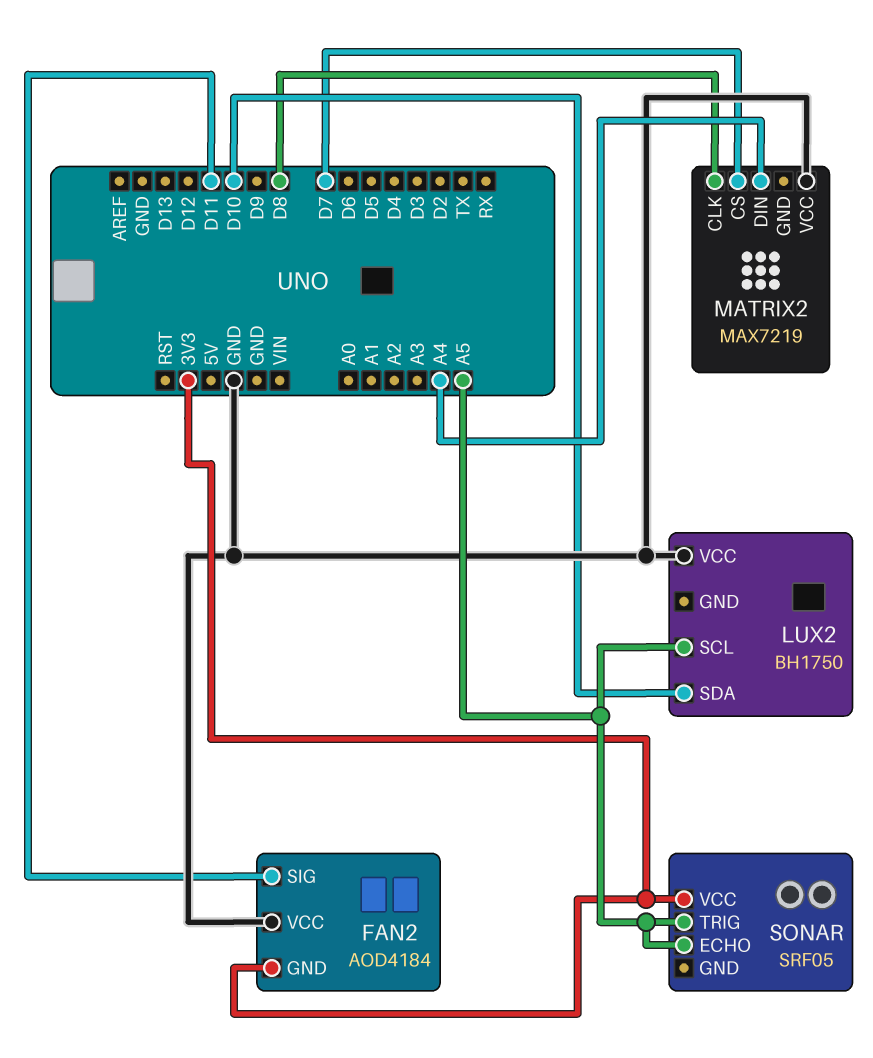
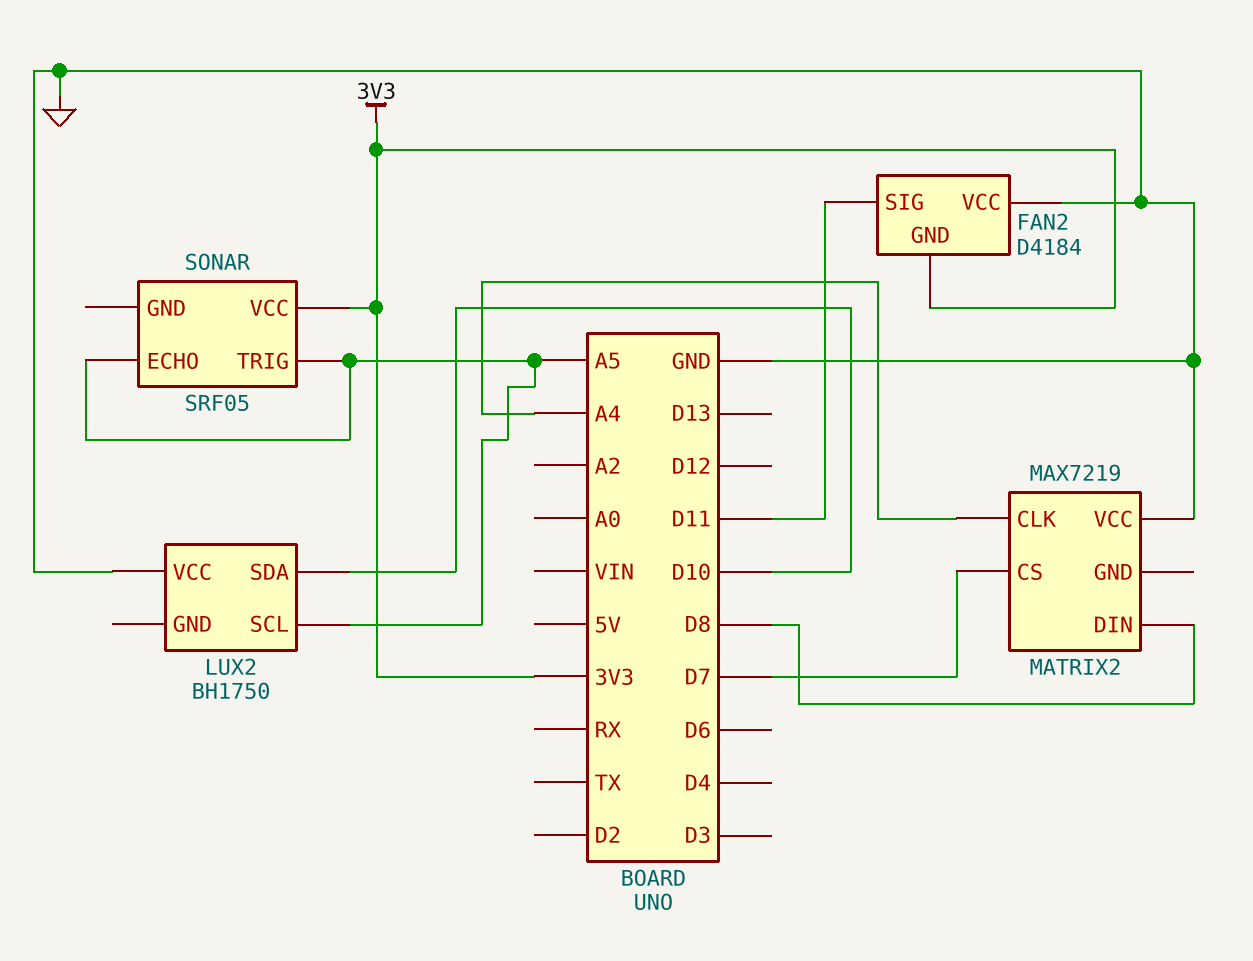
FAN2: AOD4184 -> D4184
MATRIX2 pin CLK: D8 -> A4
MATRIX2 pin DIN: A4 -> D8

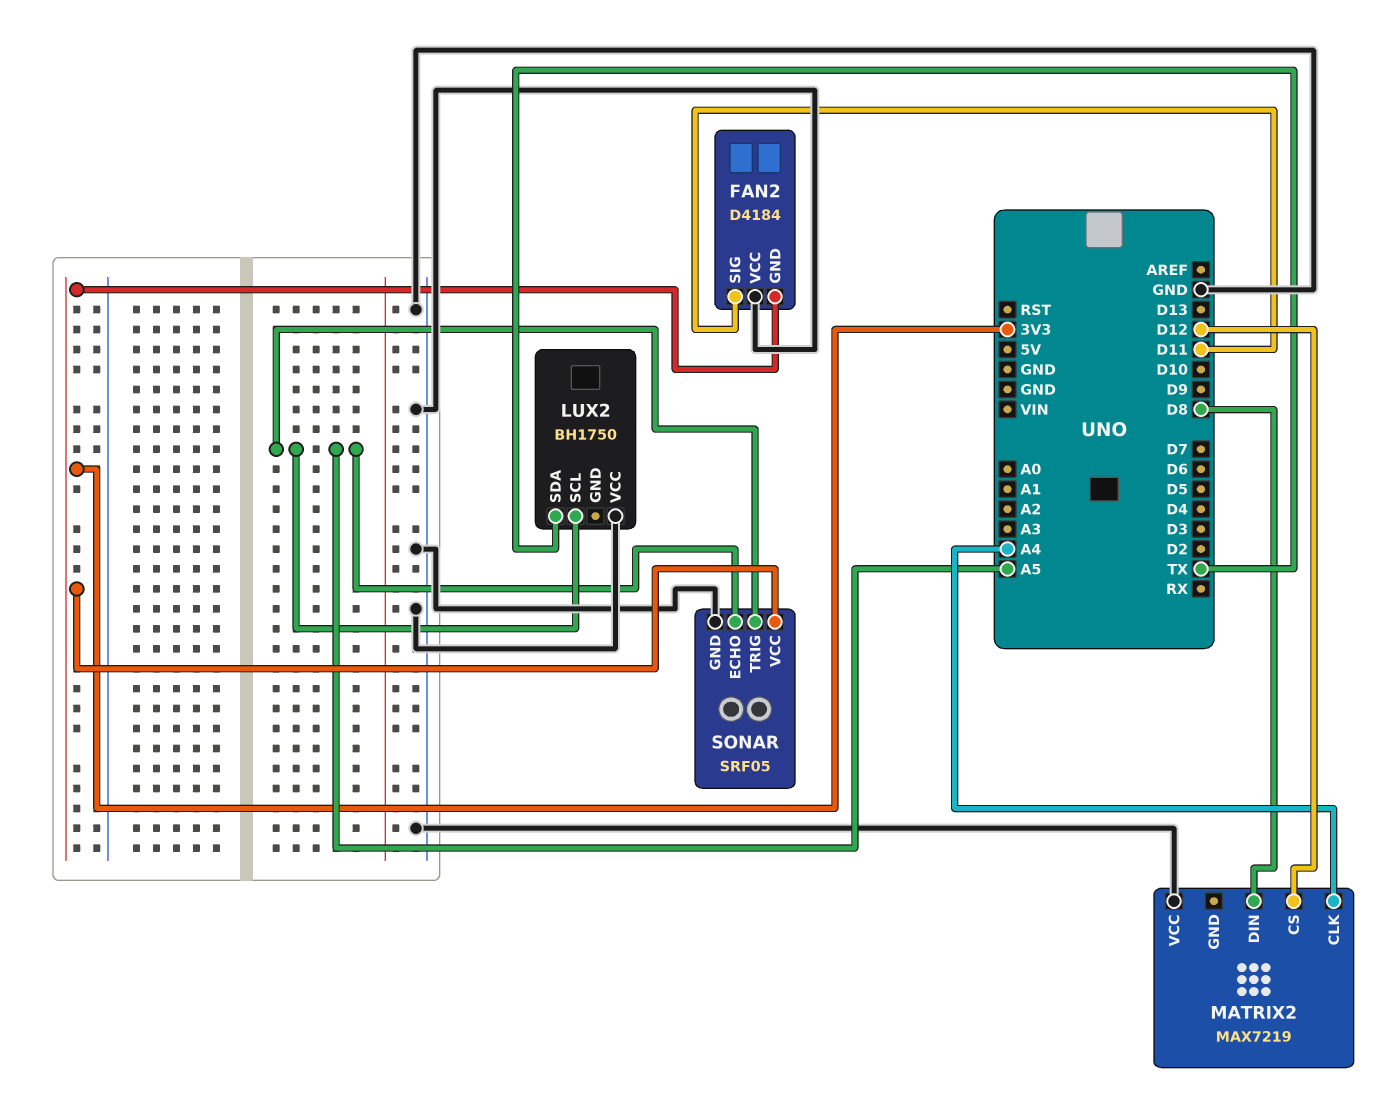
LUX2 pin SDA: D10 -> TX
MATRIX2 pin CS: D7 -> D12
SONAR pin GND: none -> GND

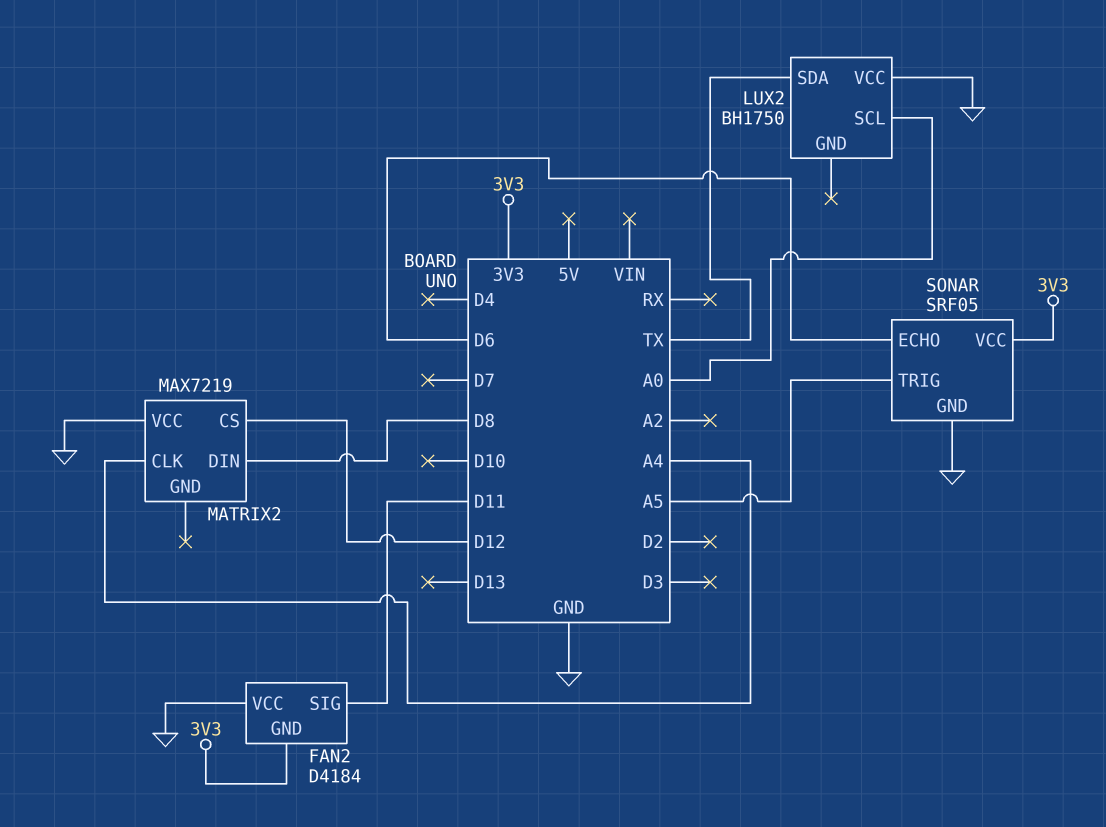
LUX2 pin SCL: A5 -> A0
SONAR pin ECHO: A5 -> D6

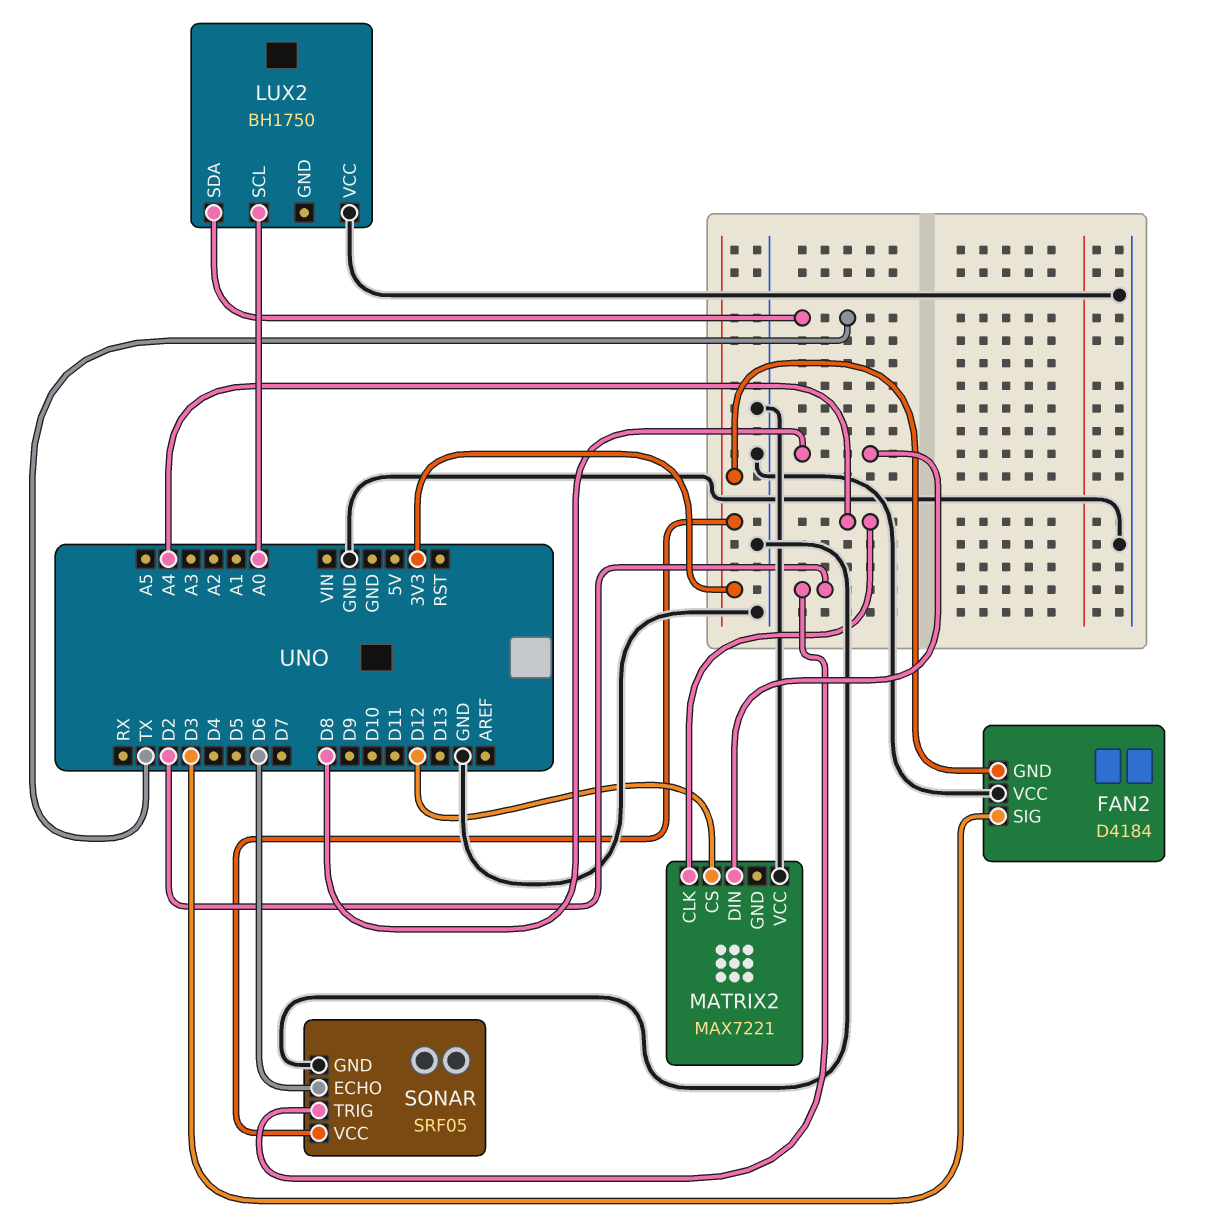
FAN2 pin SIG: D11 -> D3
MATRIX2: MAX7219 -> MAX7221
SONAR pin TRIG: A5 -> D2

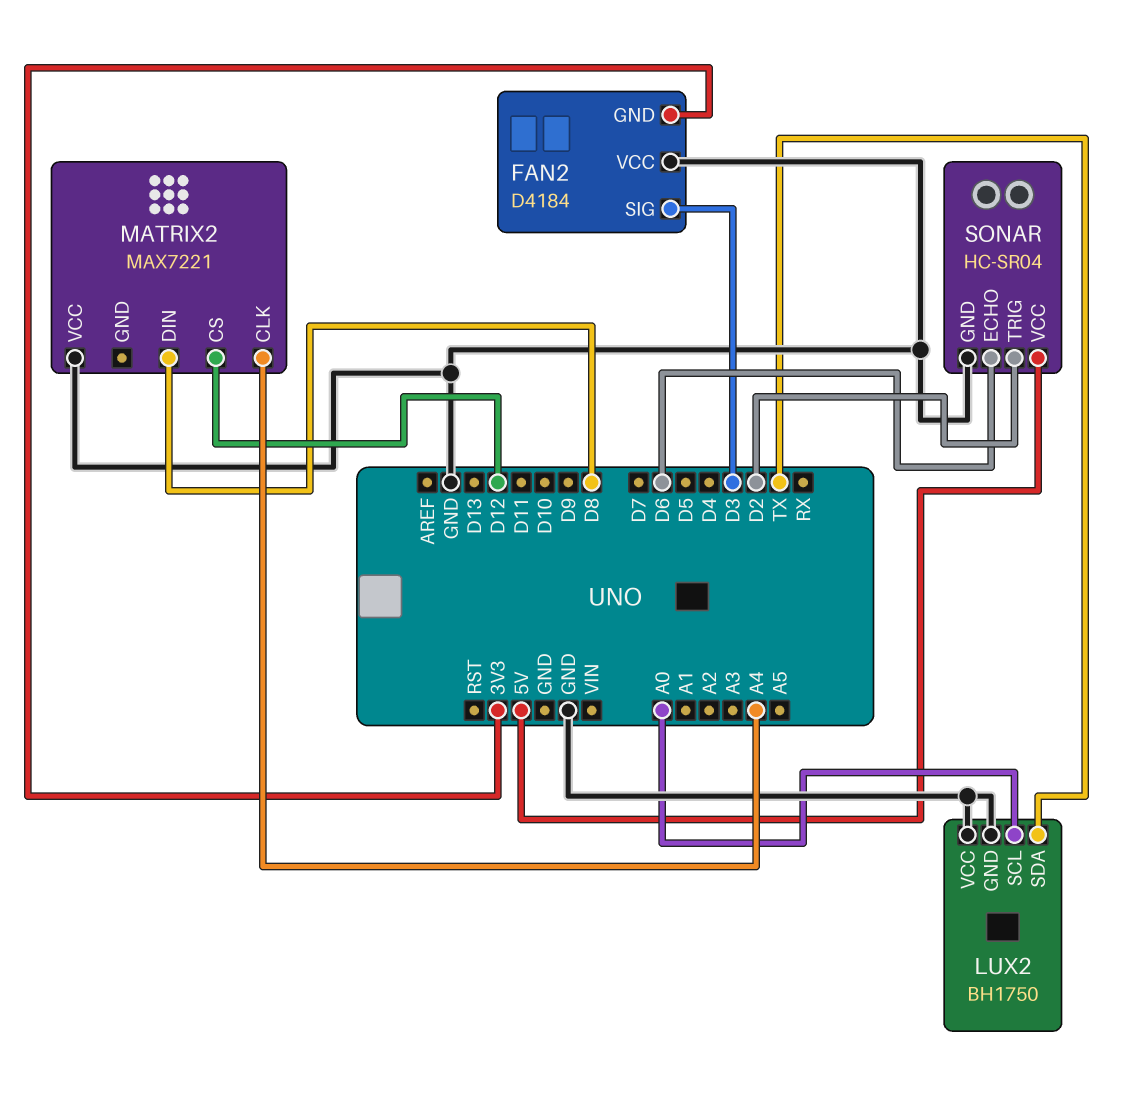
LUX2 pin GND: none -> GND
SONAR: SRF05 -> HC-SR04
SONAR pin VCC: 3V3 -> 5V

